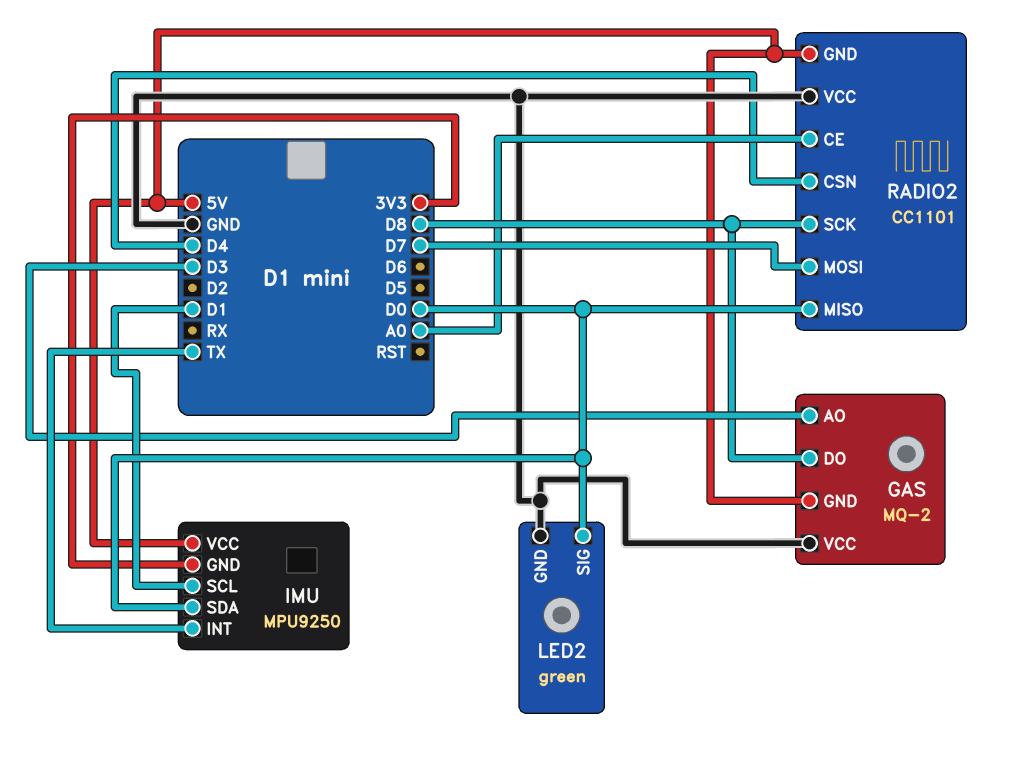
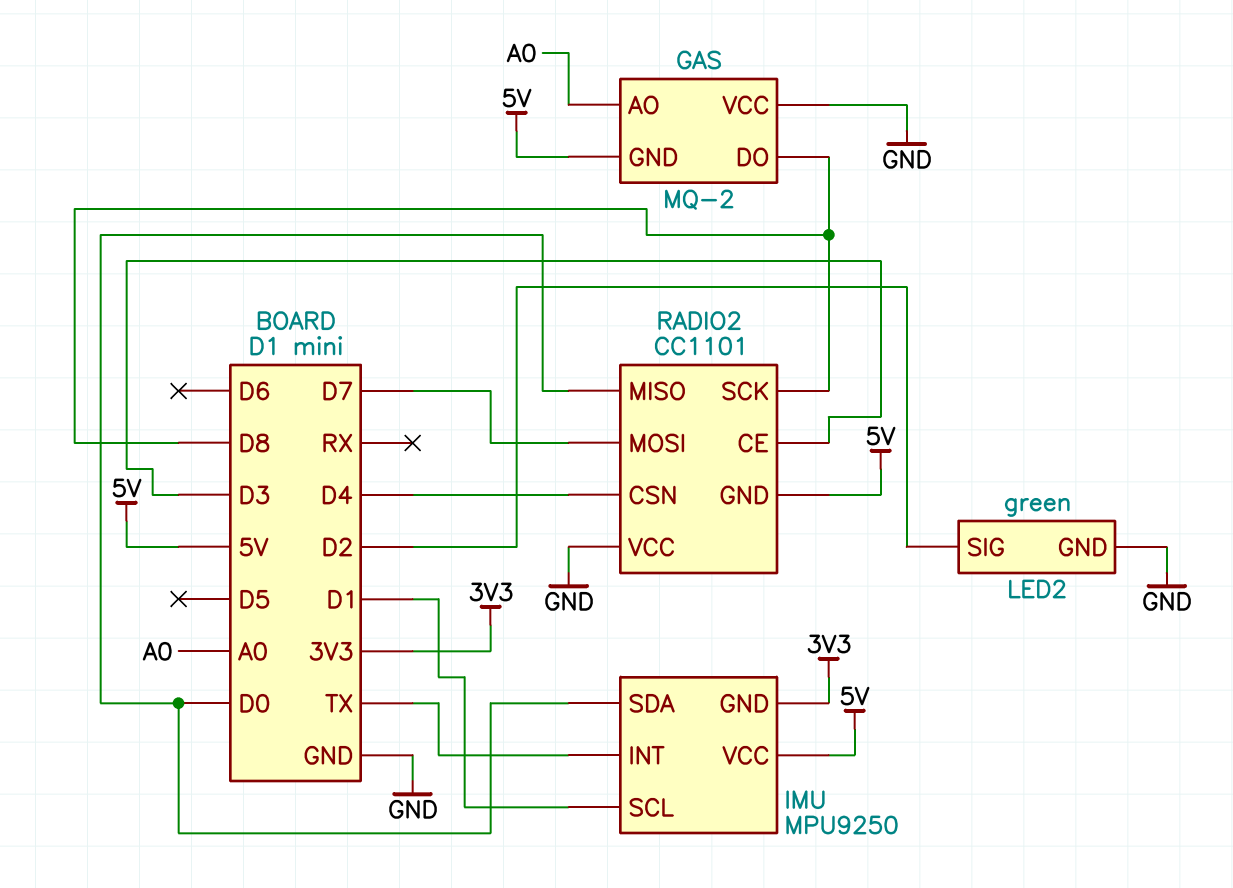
GAS pin AO: D3 -> A0
LED2 pin SIG: D0 -> D2
RADIO2 pin CE: A0 -> D3

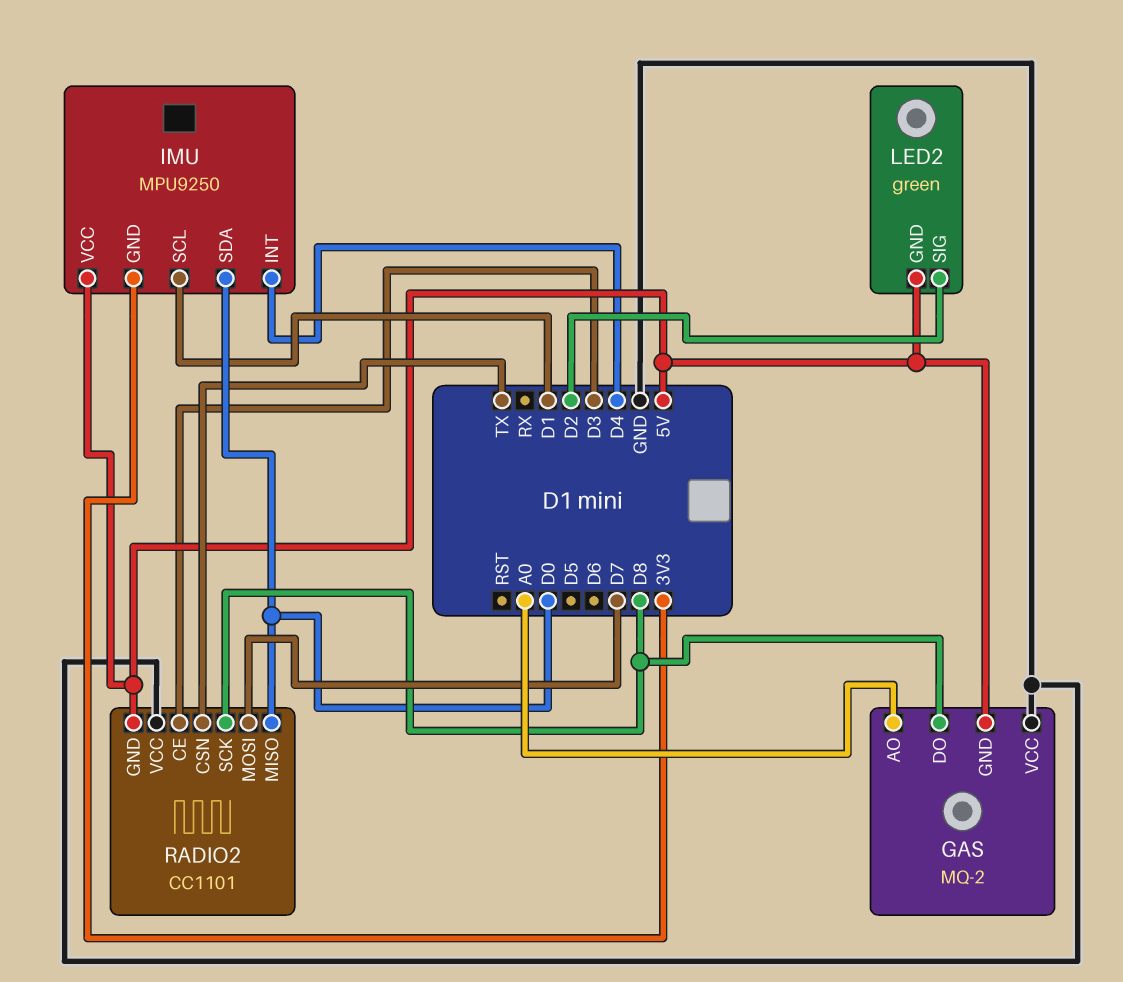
IMU pin INT: TX -> D4
LED2 pin GND: GND -> 5V
RADIO2 pin CSN: D4 -> TX

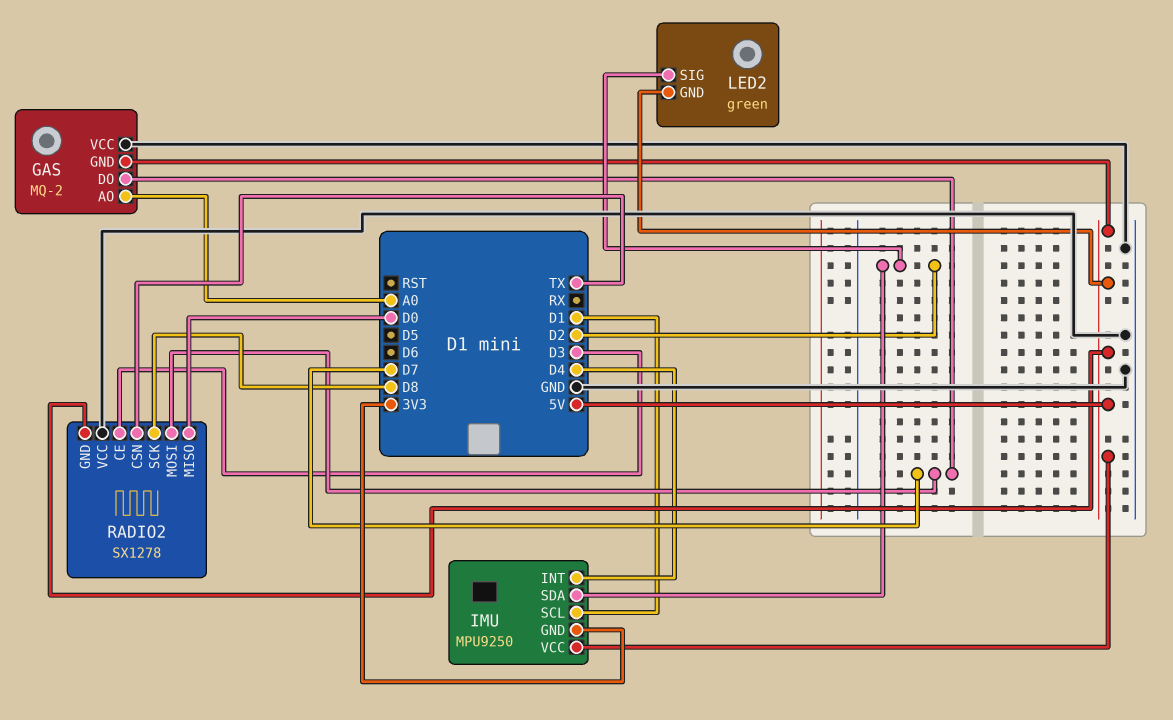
GAS pin DO: D8 -> D7
IMU pin SDA: D0 -> D2
RADIO2: CC1101 -> SX1278

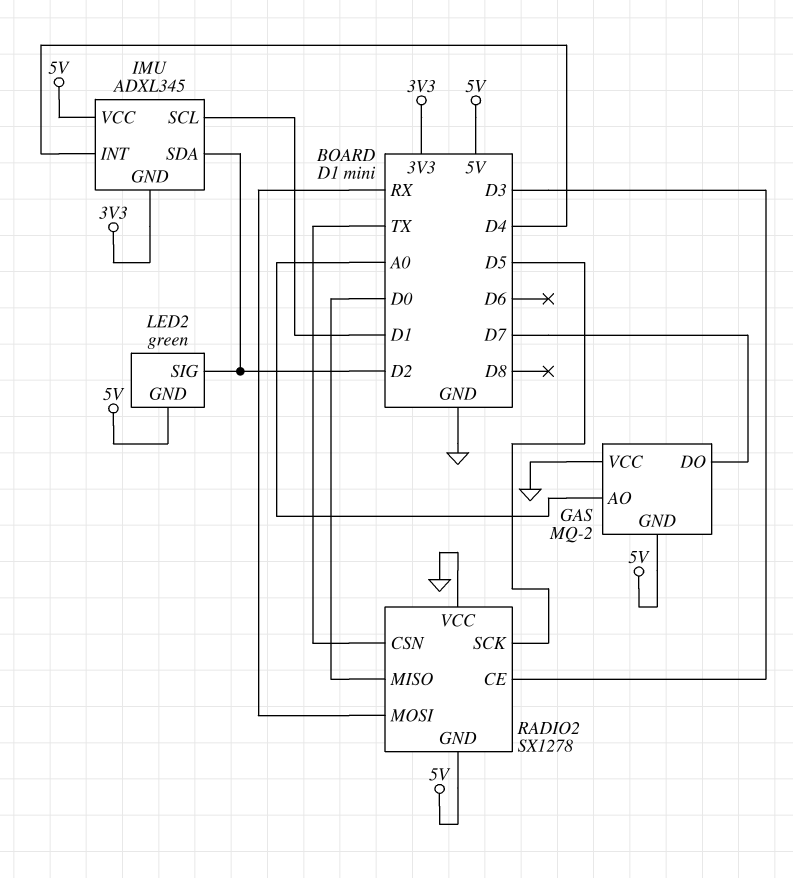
IMU: MPU9250 -> ADXL345
RADIO2 pin MOSI: D7 -> RX
RADIO2 pin SCK: D8 -> D5

